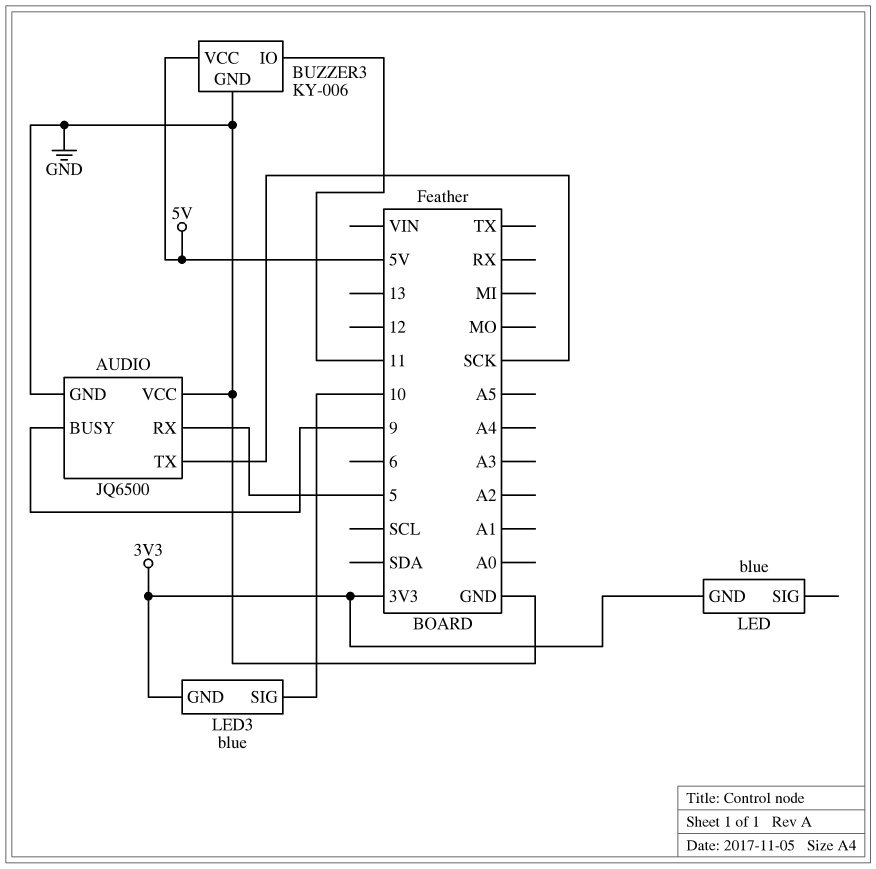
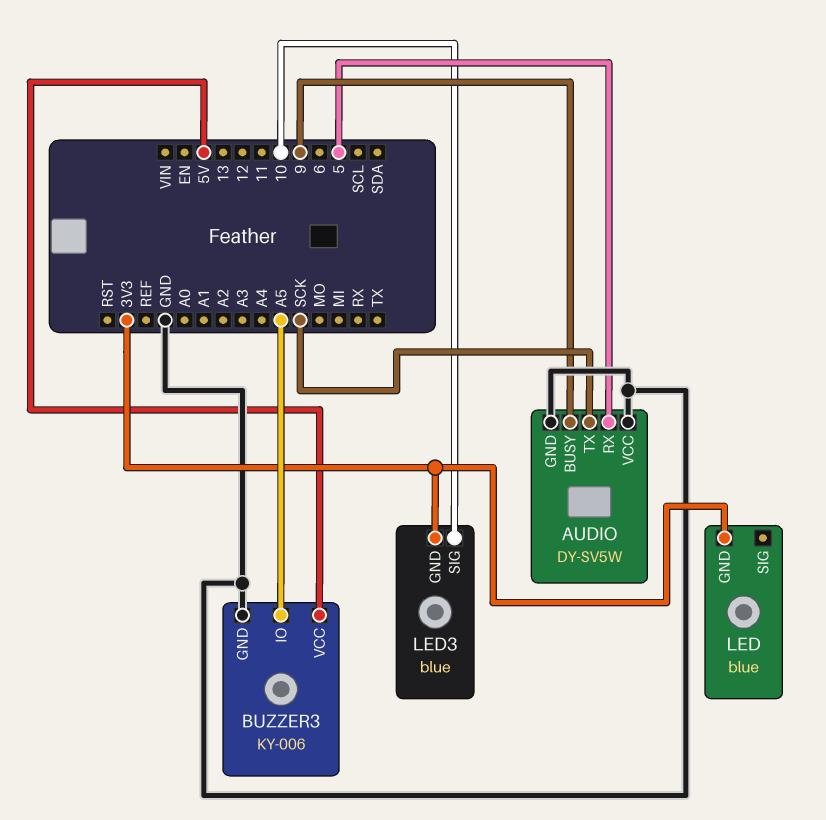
AUDIO: JQ6500 -> DY-SV5W
BUZZER3 pin IO: 11 -> A5

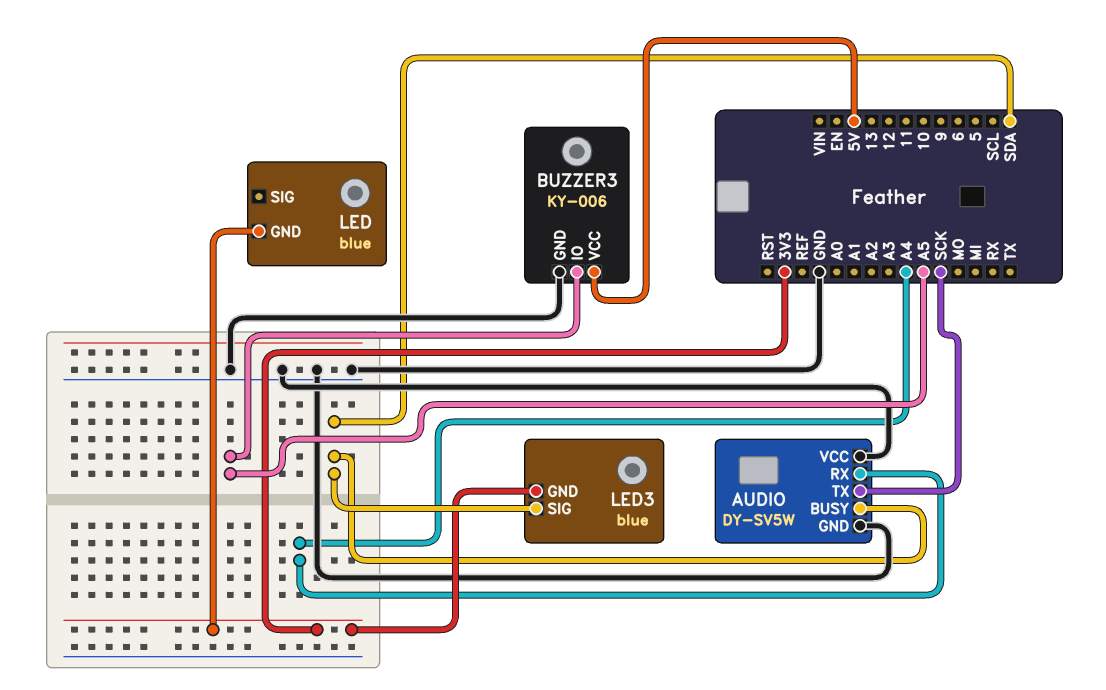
AUDIO pin BUSY: 9 -> SDA
AUDIO pin RX: 5 -> A4
LED3 pin SIG: 10 -> SDA

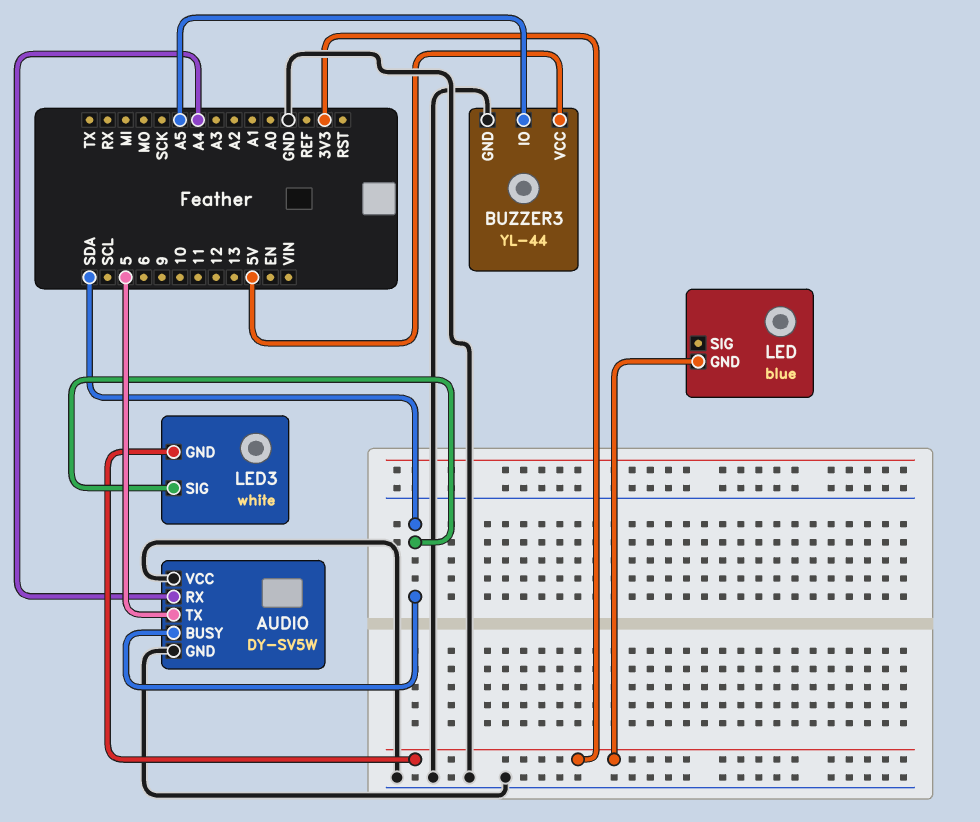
AUDIO pin TX: SCK -> 5
BUZZER3: KY-006 -> YL-44
LED3: blue -> white

